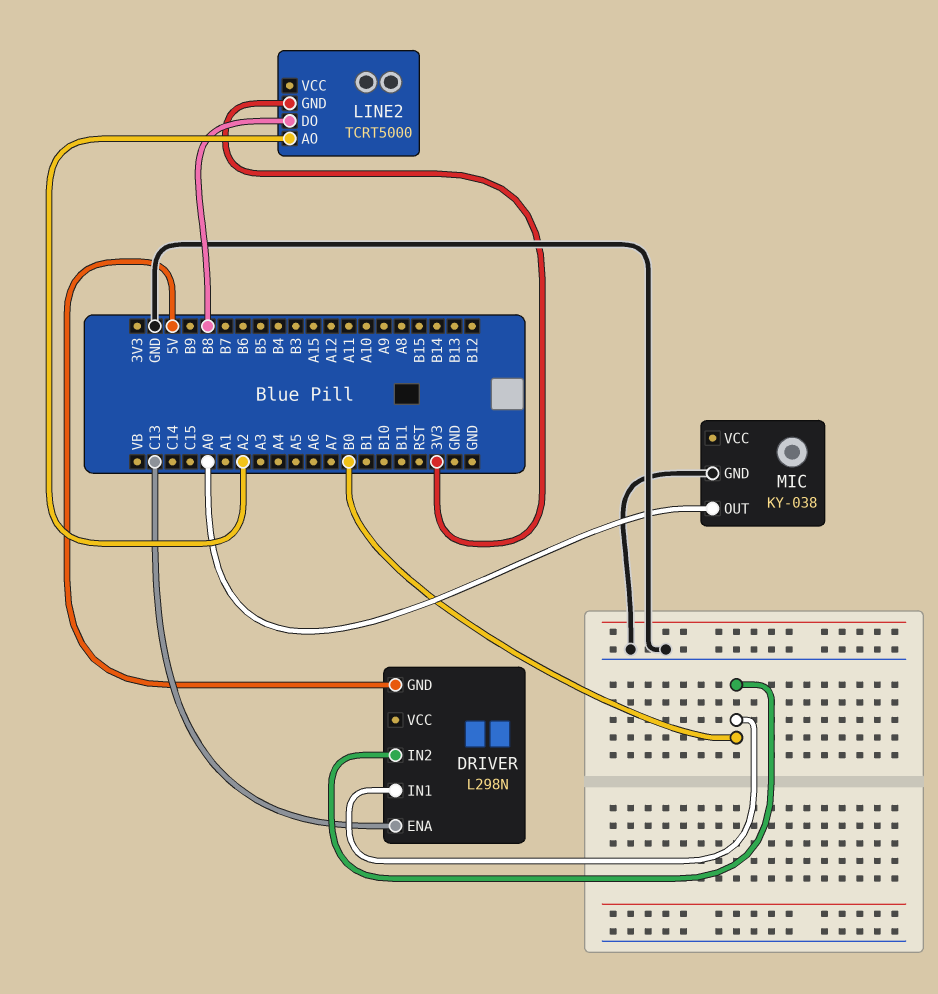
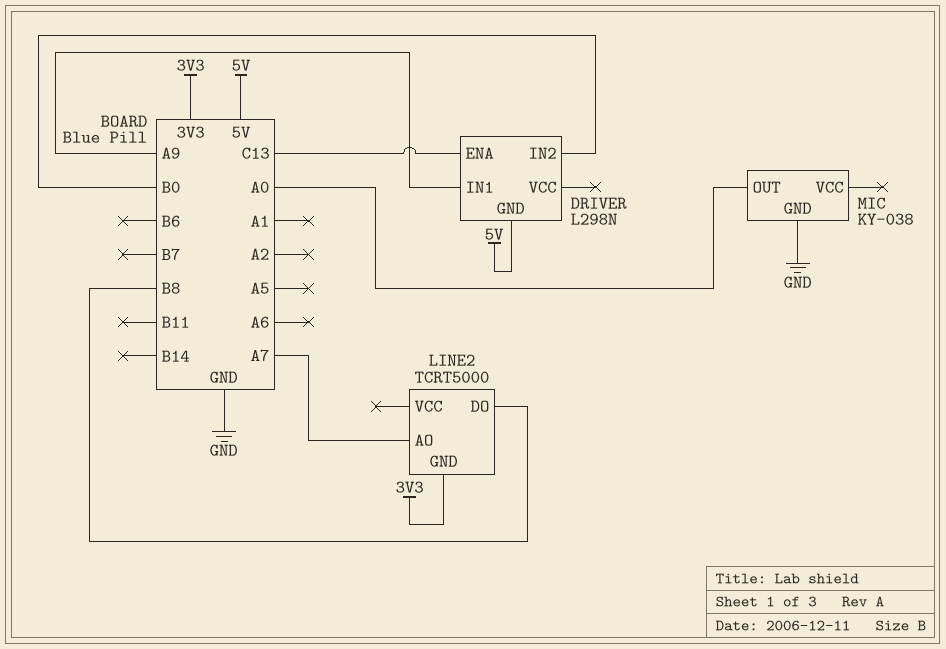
DRIVER pin IN1: B0 -> A9
LINE2 pin AO: A2 -> A7

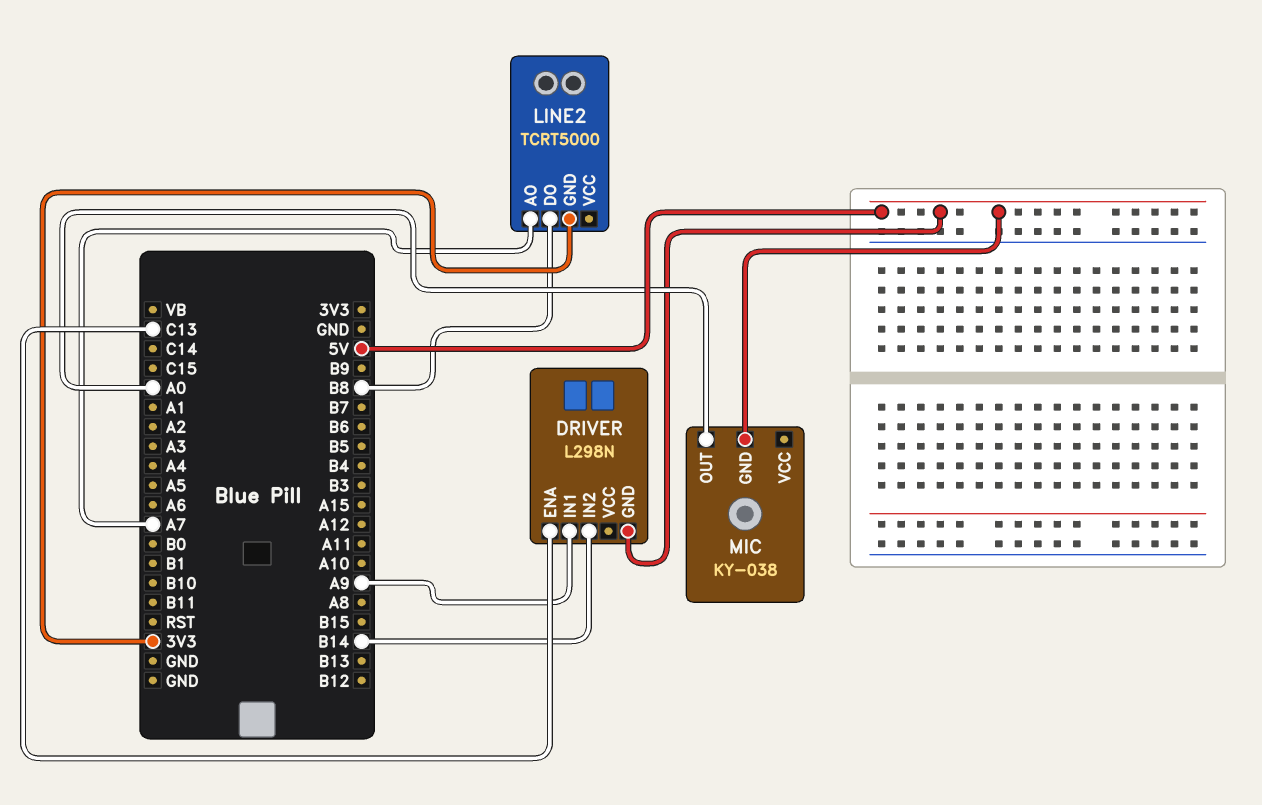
DRIVER pin IN2: B0 -> B14
MIC pin GND: GND -> 5V

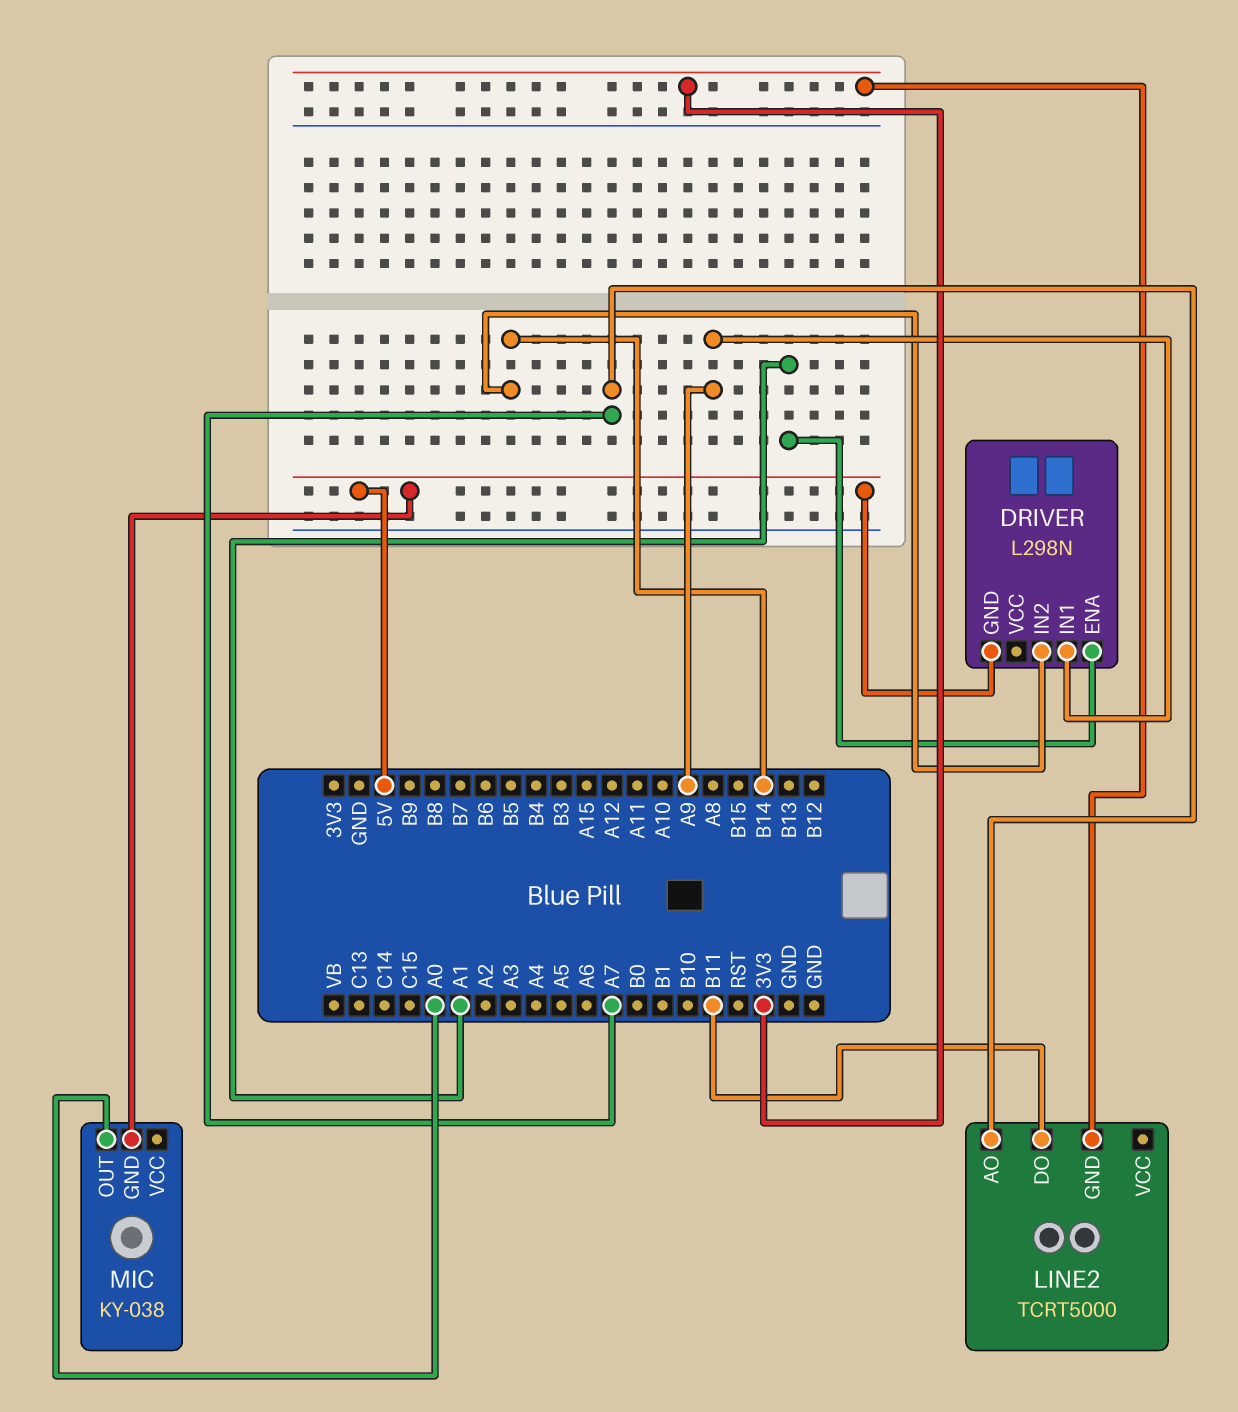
DRIVER pin ENA: C13 -> A1
LINE2 pin DO: B8 -> B11

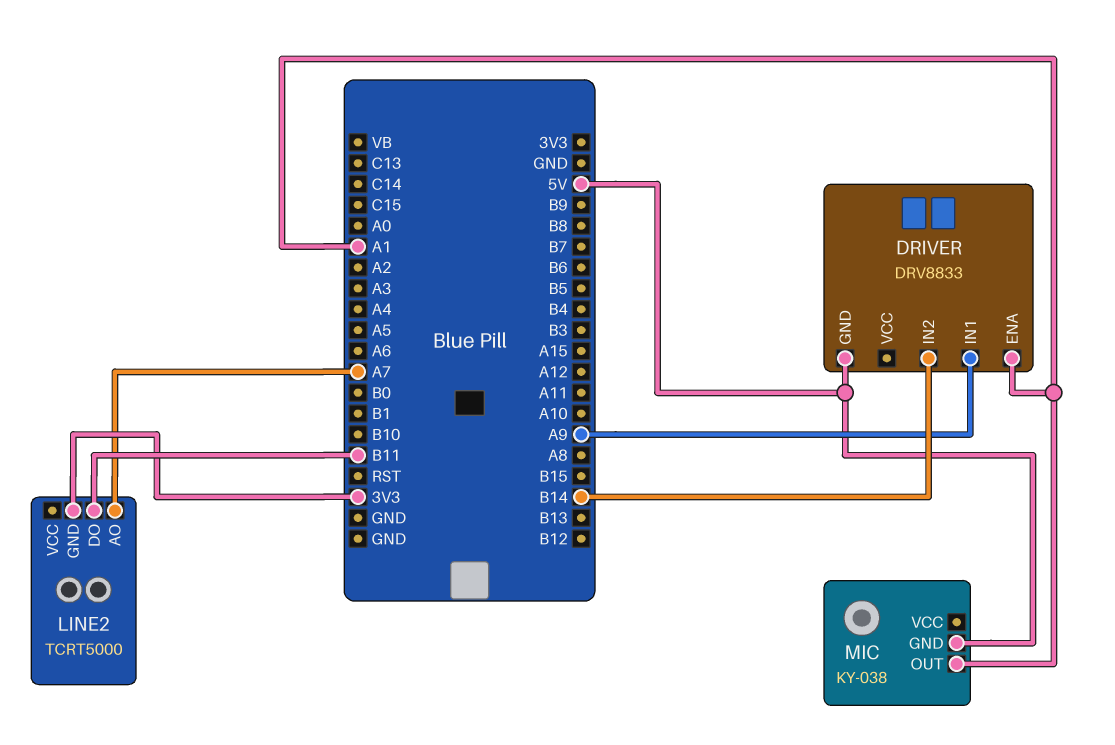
DRIVER: L298N -> DRV8833
MIC pin OUT: A0 -> A1

